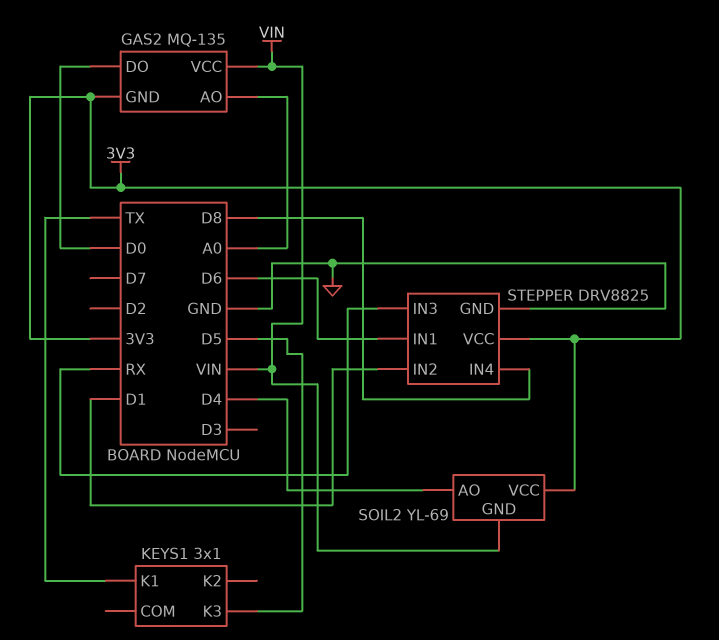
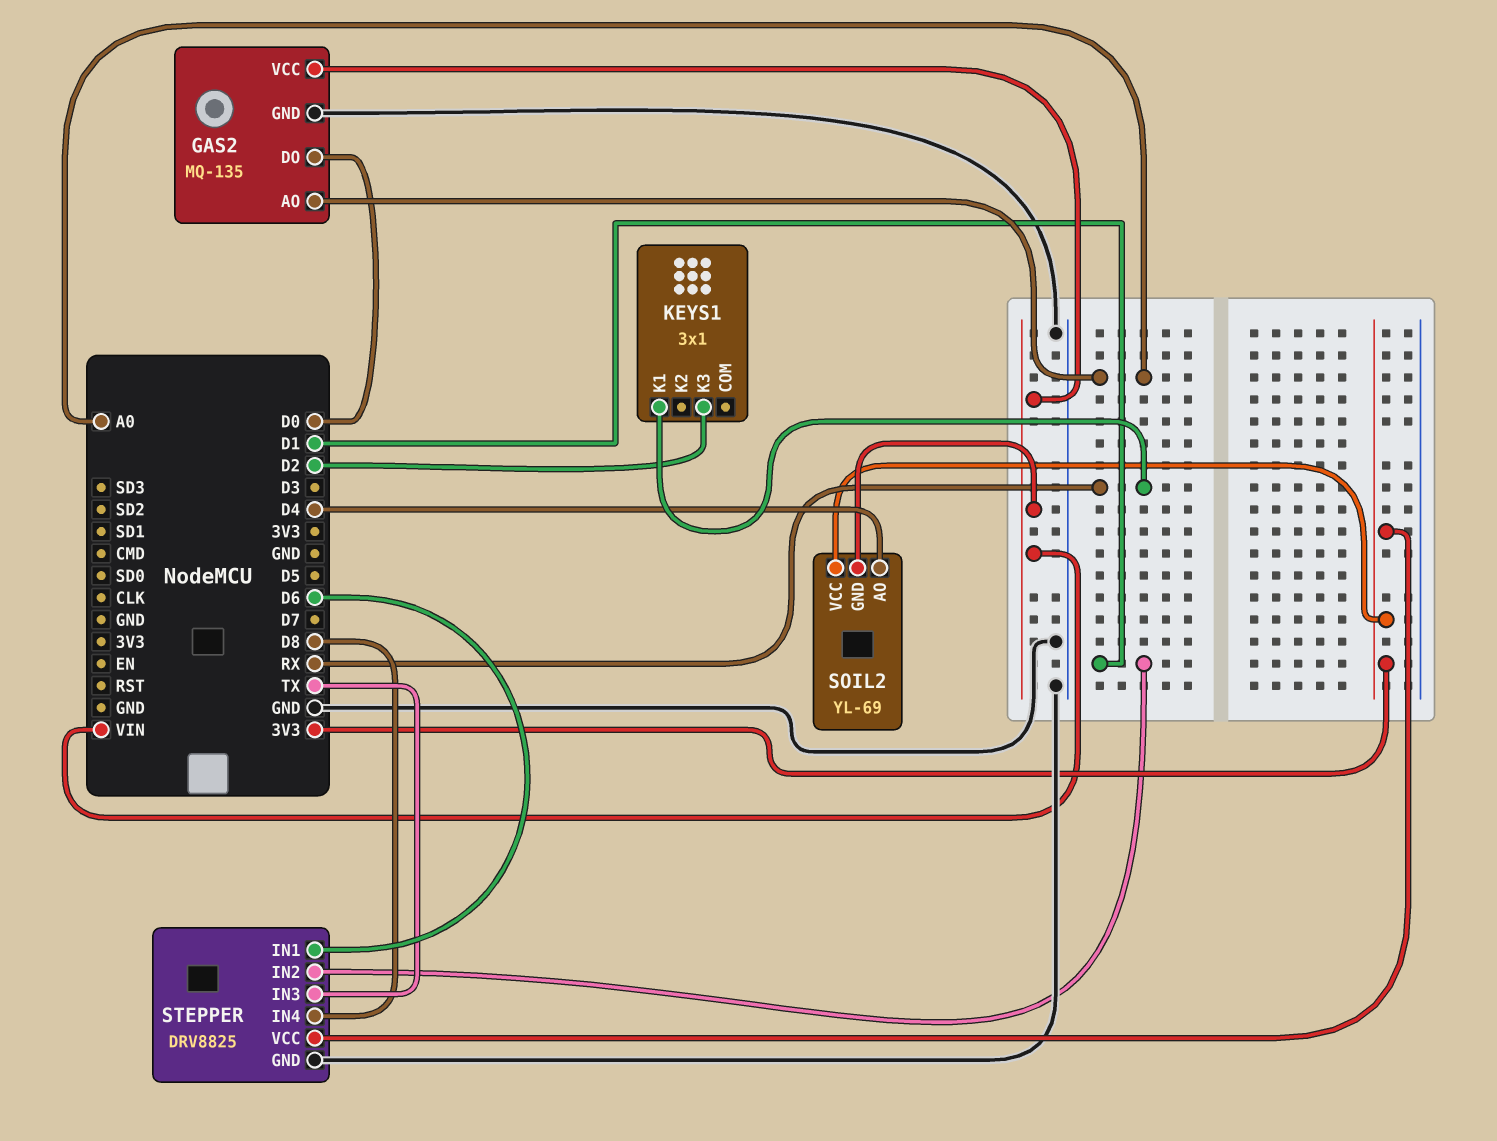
GAS2 pin GND: 3V3 -> GND
KEYS1 pin K1: TX -> RX
KEYS1 pin K3: D5 -> D2
STEPPER pin IN3: RX -> TX

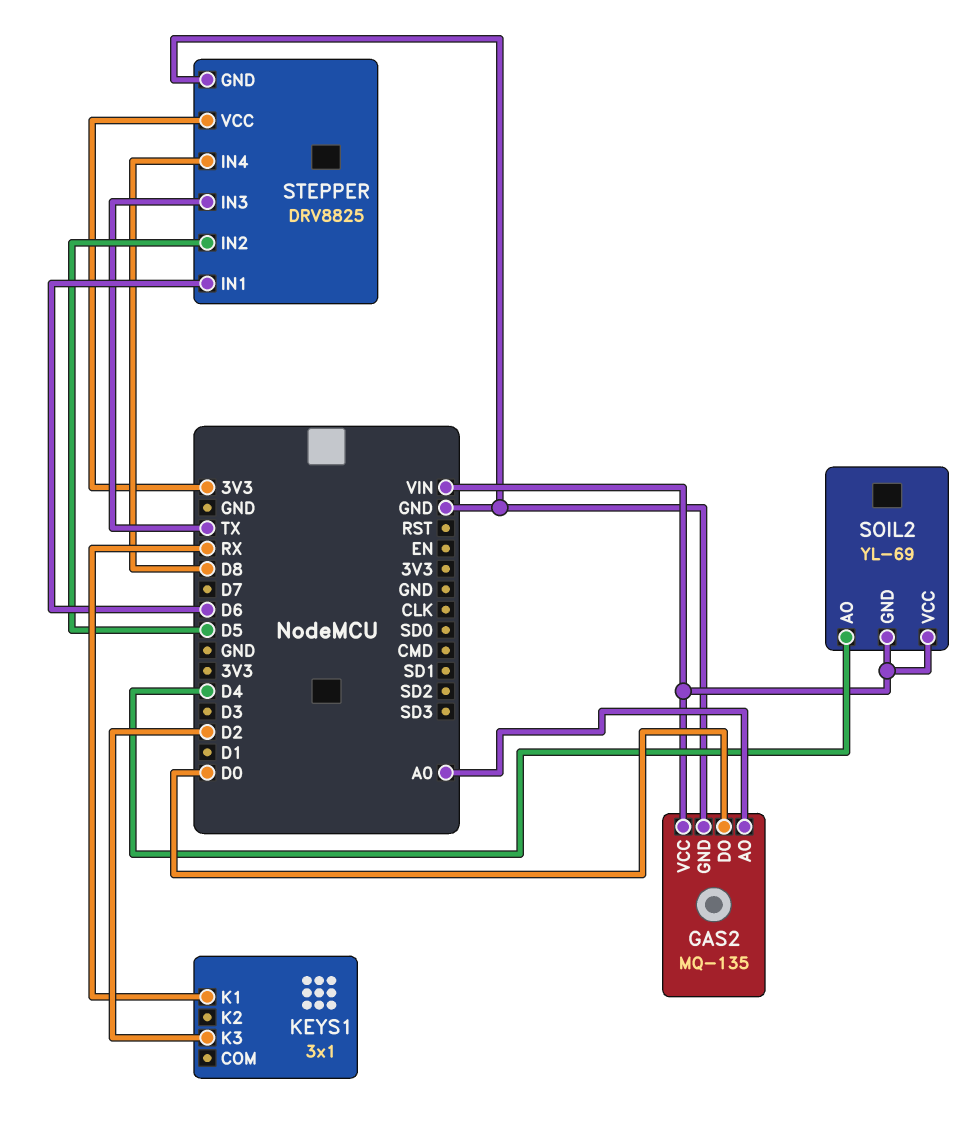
SOIL2 pin VCC: 3V3 -> VIN
STEPPER pin IN2: D1 -> D5

